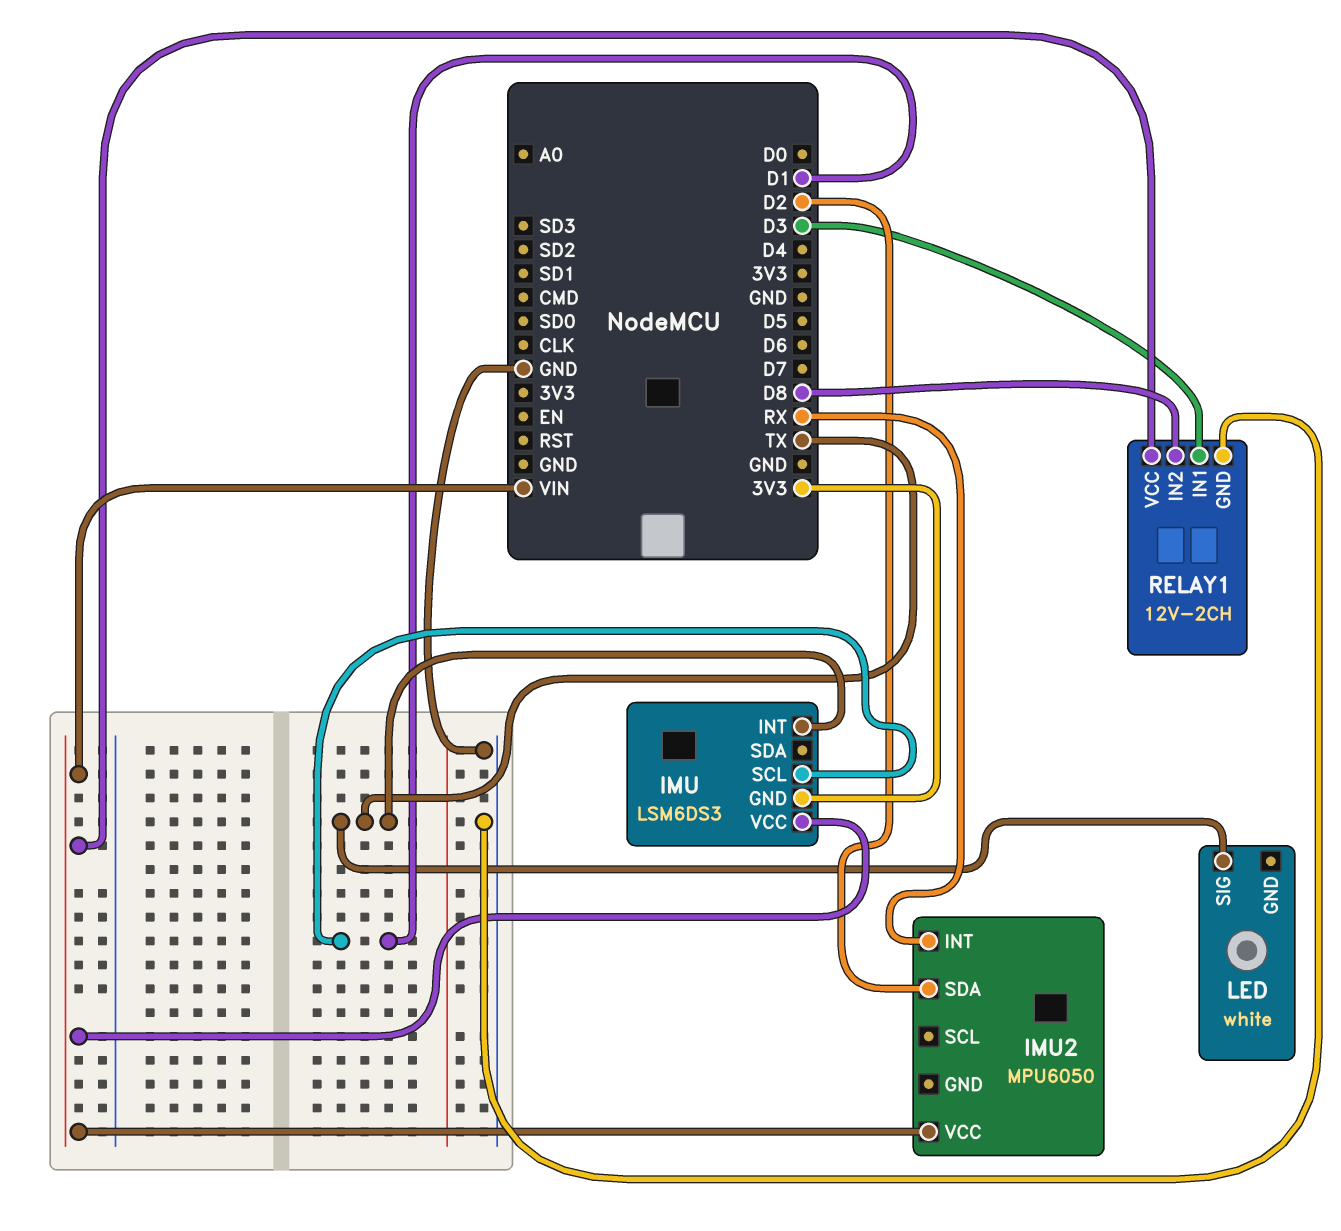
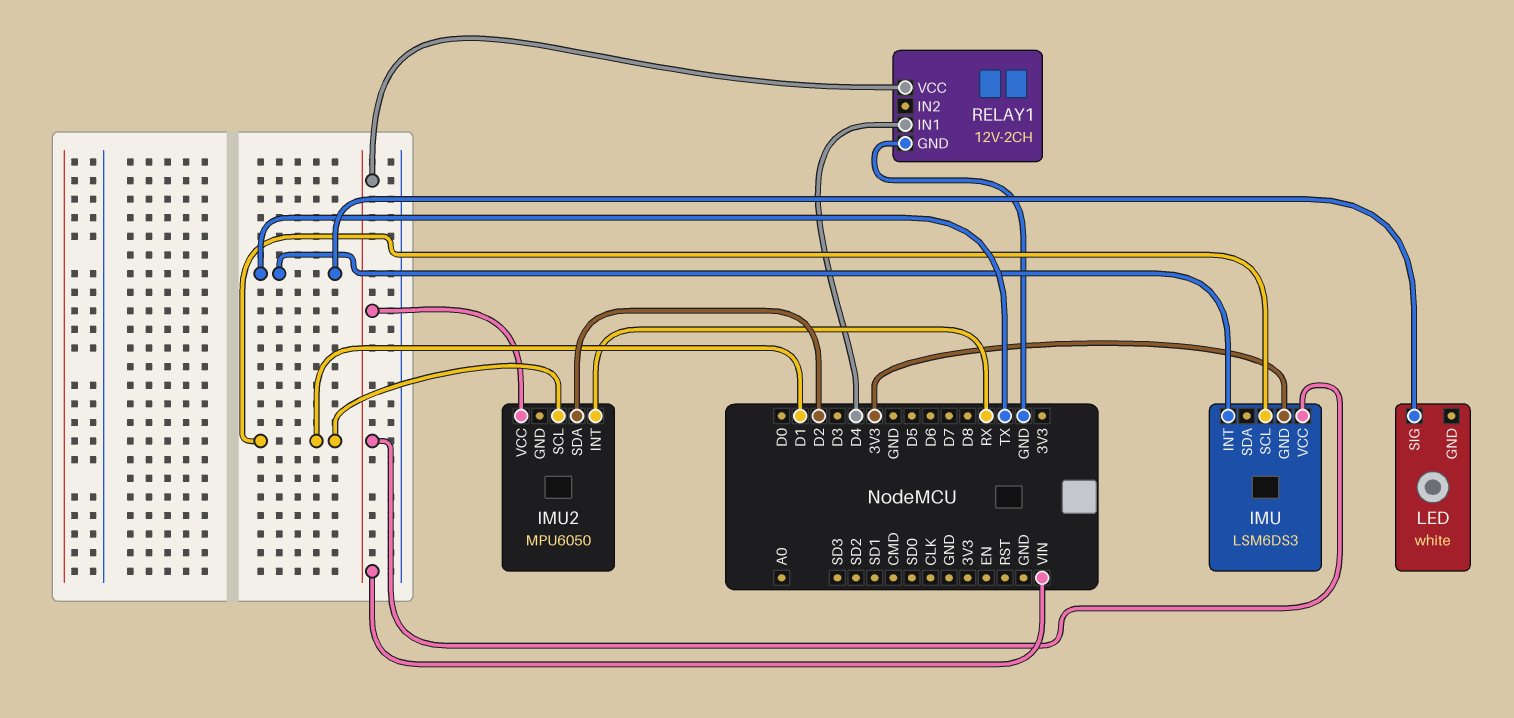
IMU2 pin SCL: none -> D1
RELAY1 pin IN1: D3 -> D4
RELAY1 pin IN2: D8 -> none

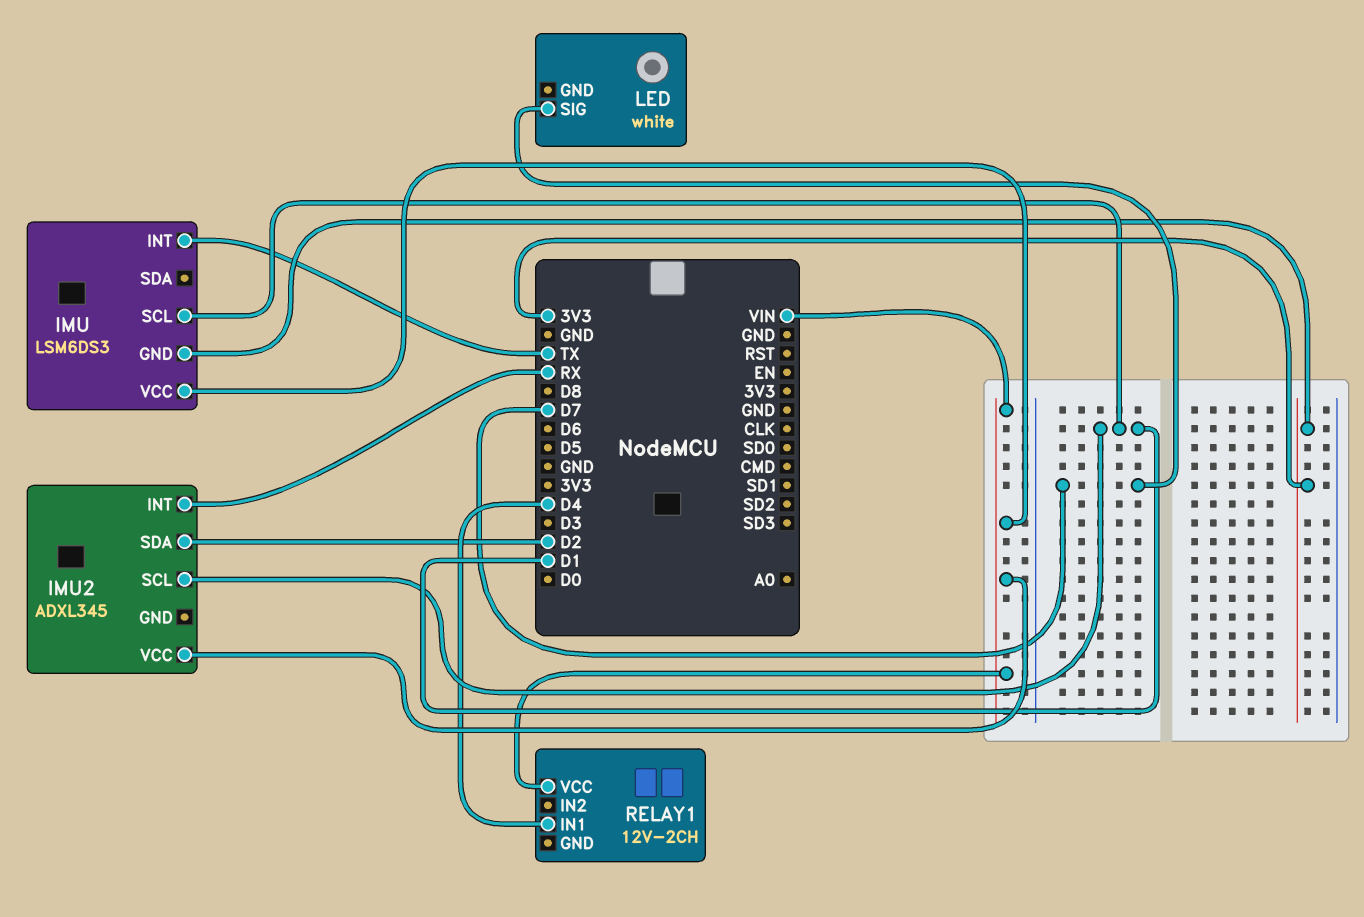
IMU2: MPU6050 -> ADXL345
LED pin SIG: TX -> D7
RELAY1 pin GND: GND -> none

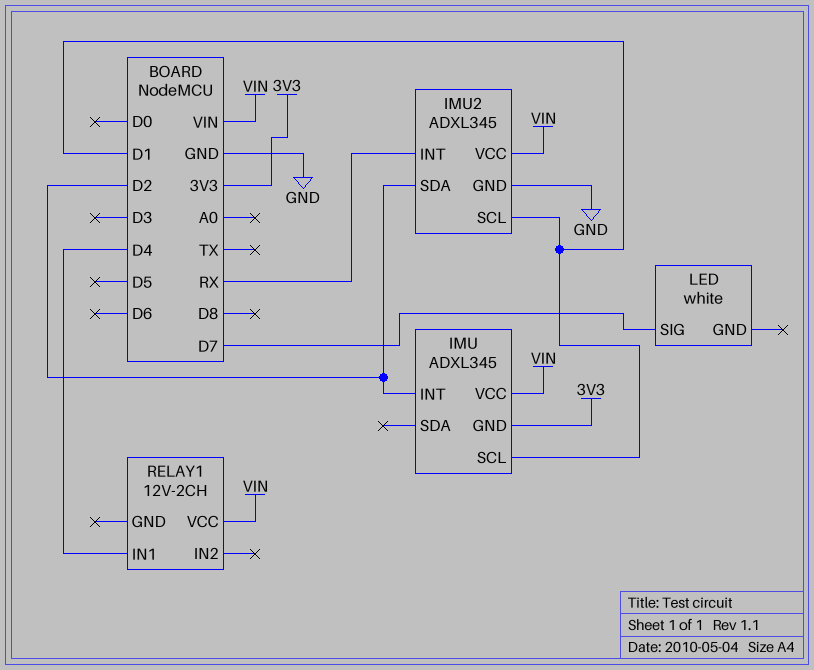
IMU: LSM6DS3 -> ADXL345
IMU pin INT: TX -> D2
IMU2 pin GND: none -> GND

